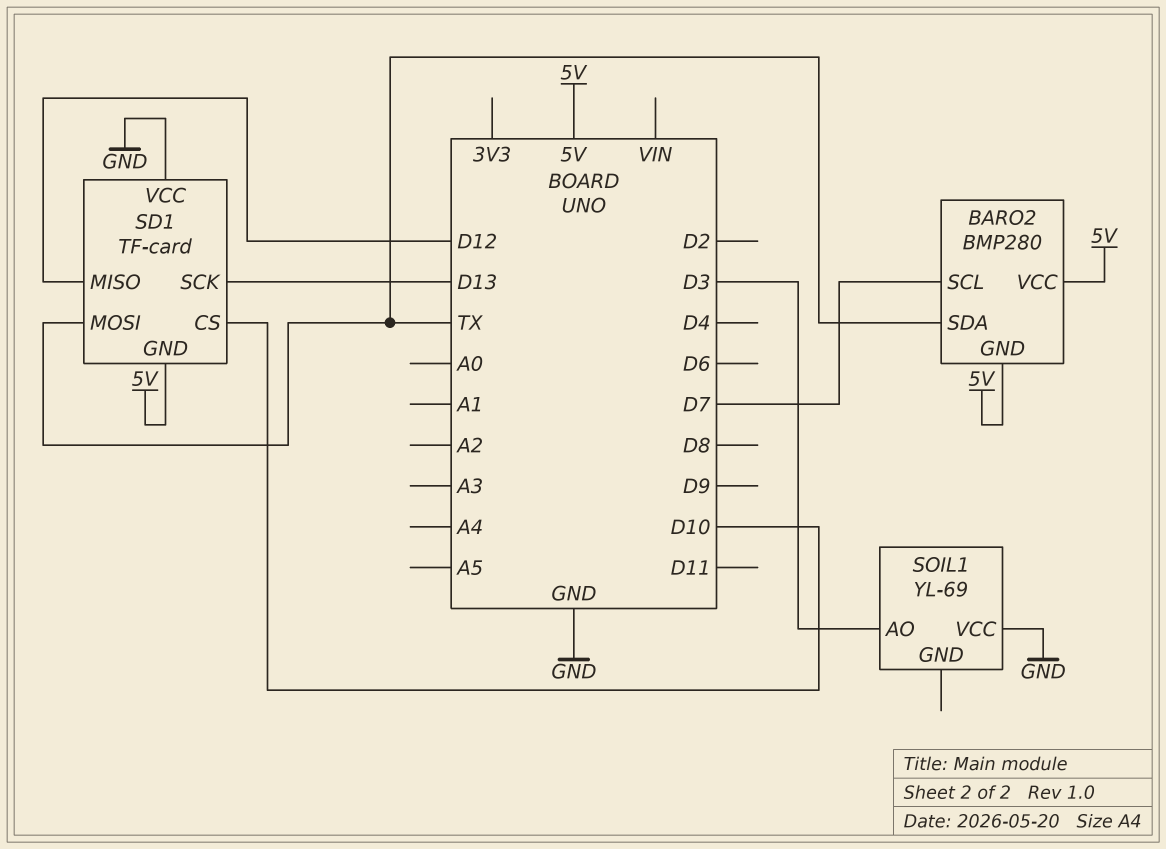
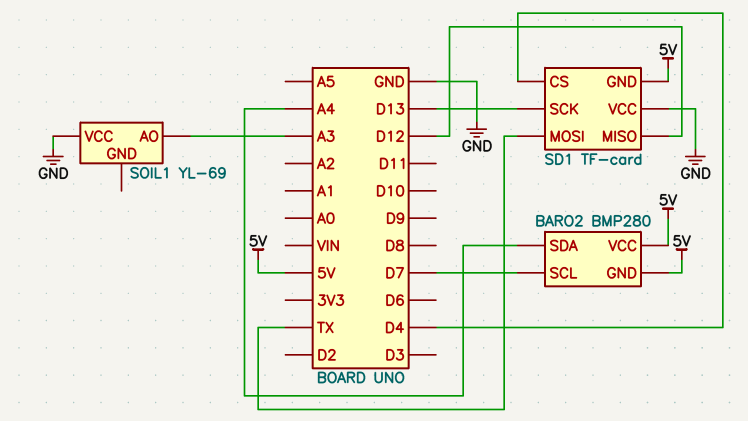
BARO2 pin SDA: TX -> A4
SD1 pin CS: D10 -> D4
SOIL1 pin AO: D3 -> A3

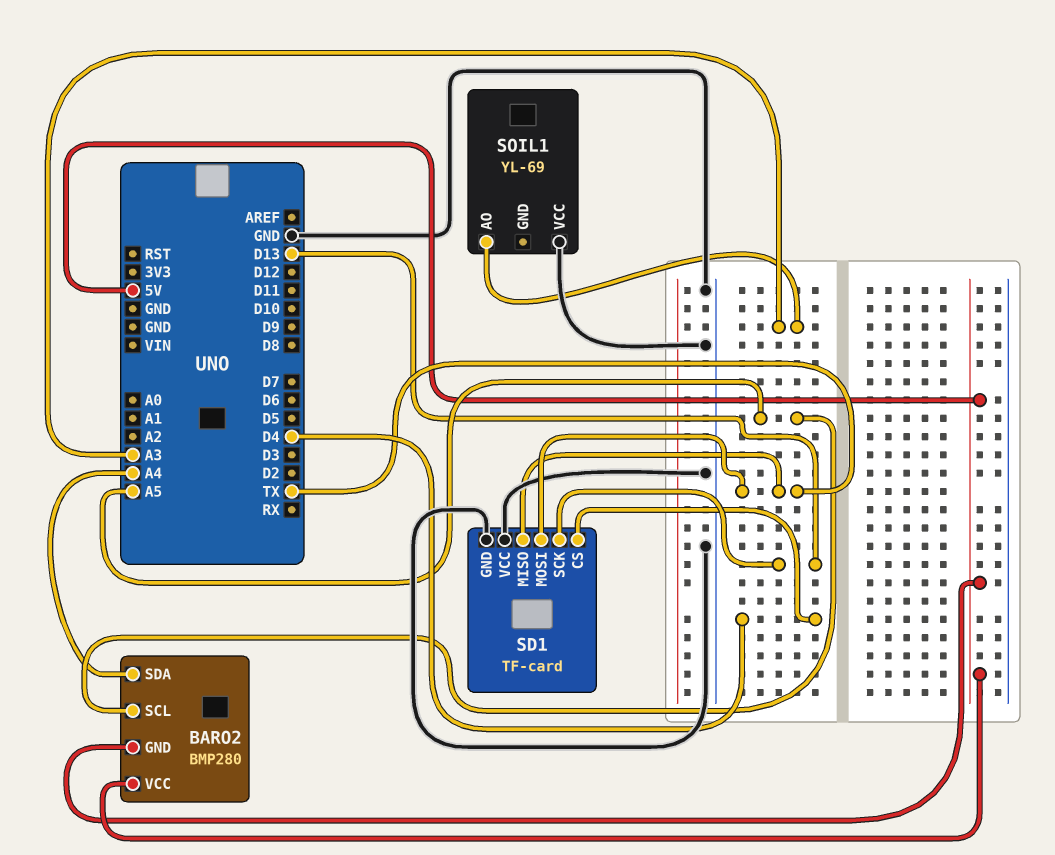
BARO2 pin SCL: D7 -> A5
SD1 pin GND: 5V -> GND
SD1 pin MISO: D12 -> TX

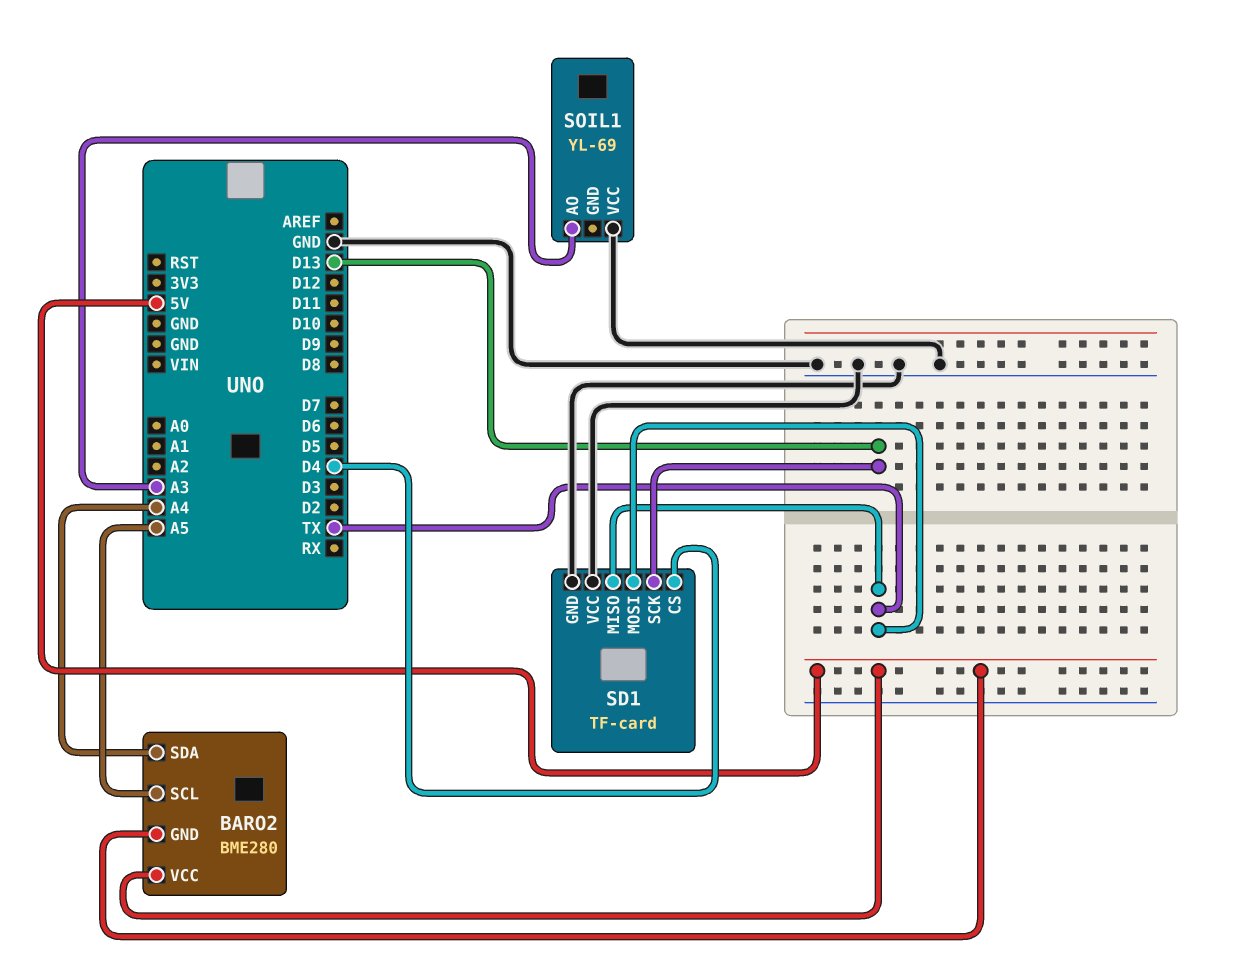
BARO2: BMP280 -> BME280

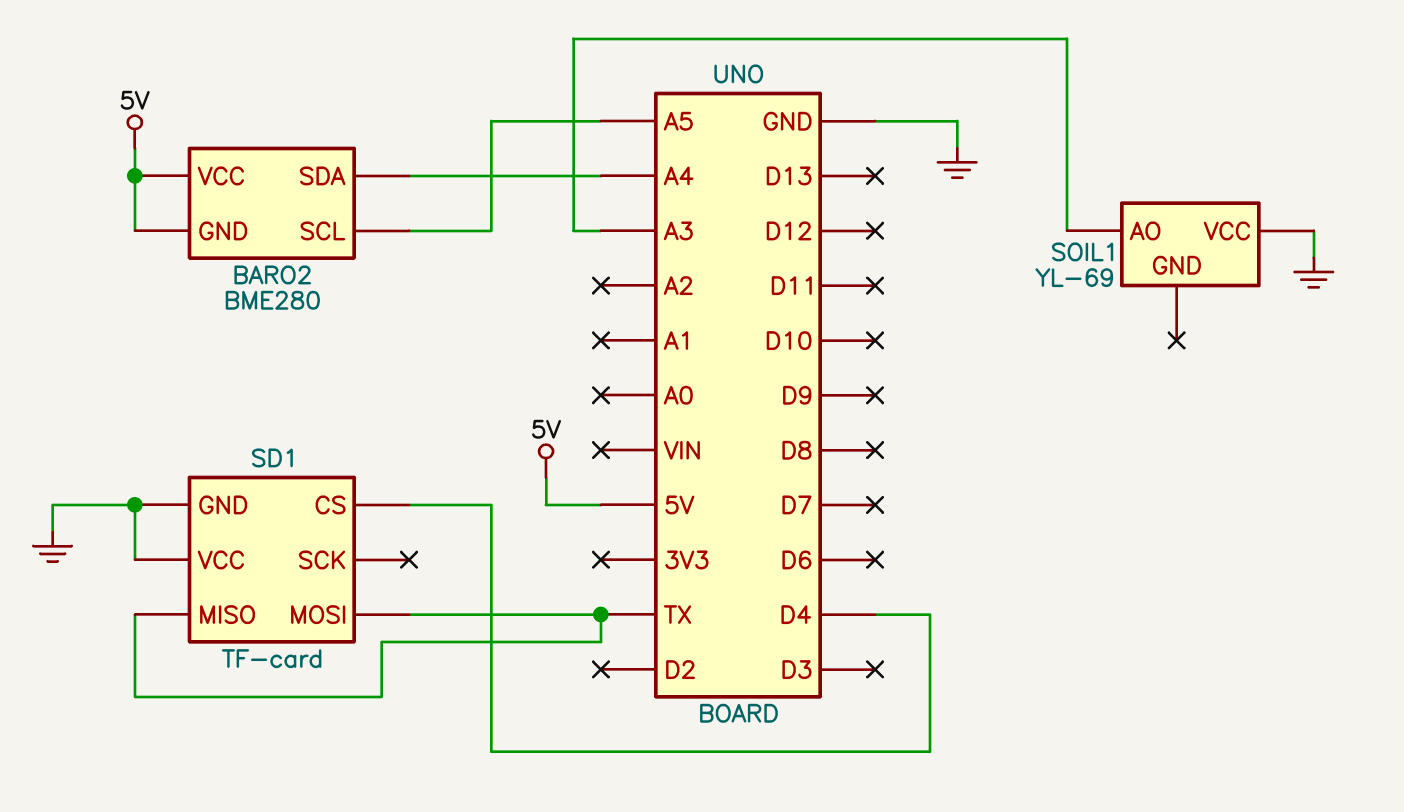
SD1 pin SCK: D13 -> none

